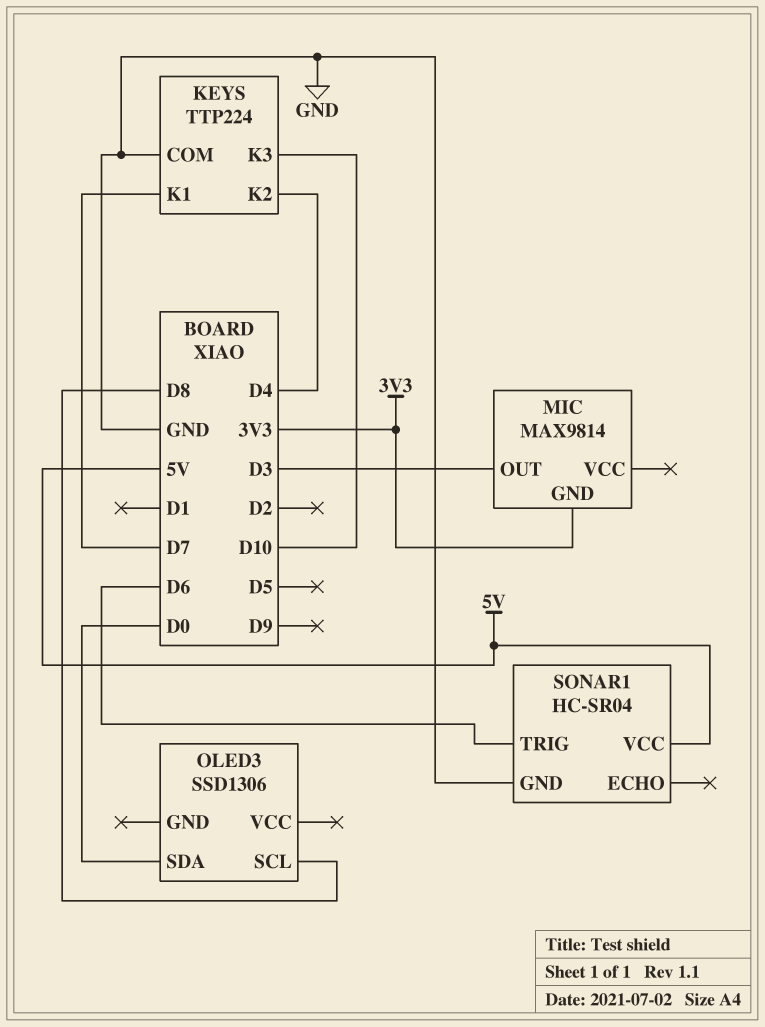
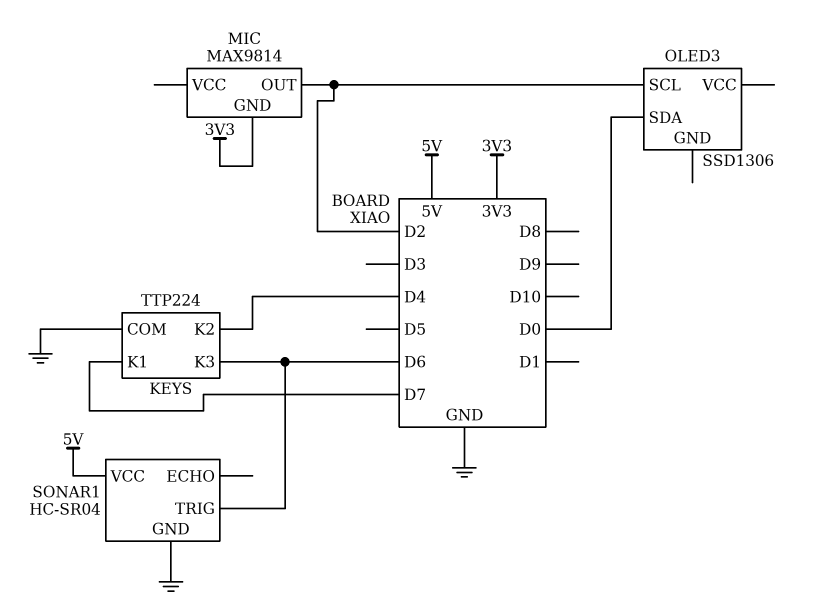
KEYS pin K3: D10 -> D6
MIC pin OUT: D3 -> D2
OLED3 pin SCL: D8 -> D2

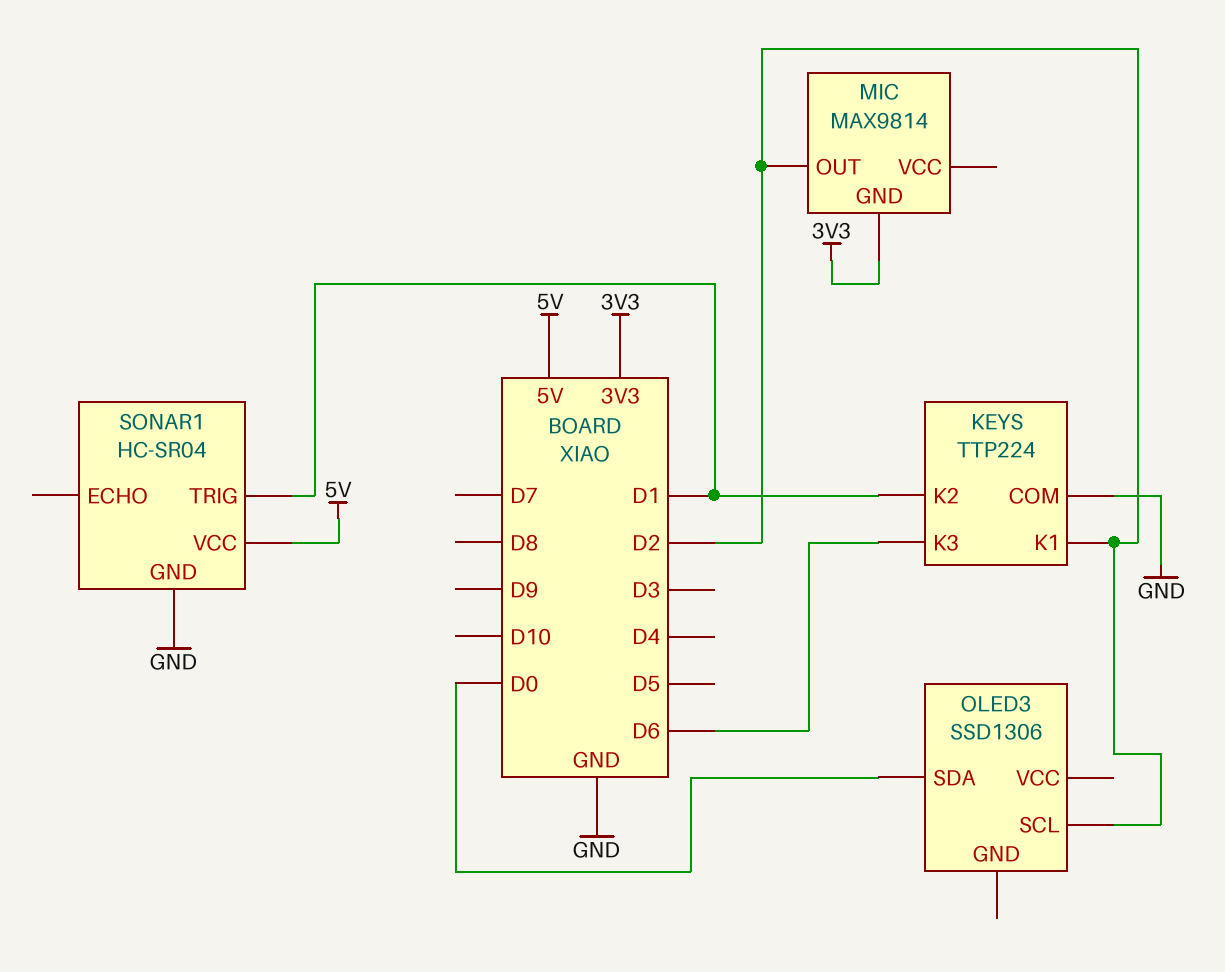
KEYS pin K1: D7 -> D2
KEYS pin K2: D4 -> D1
SONAR1 pin TRIG: D6 -> D1

